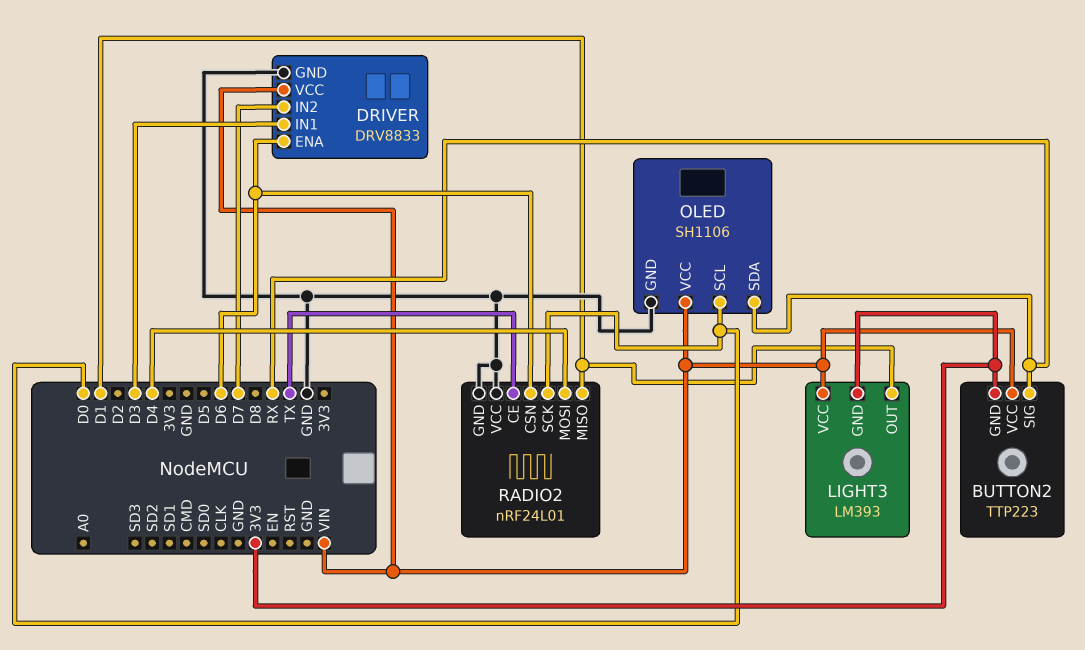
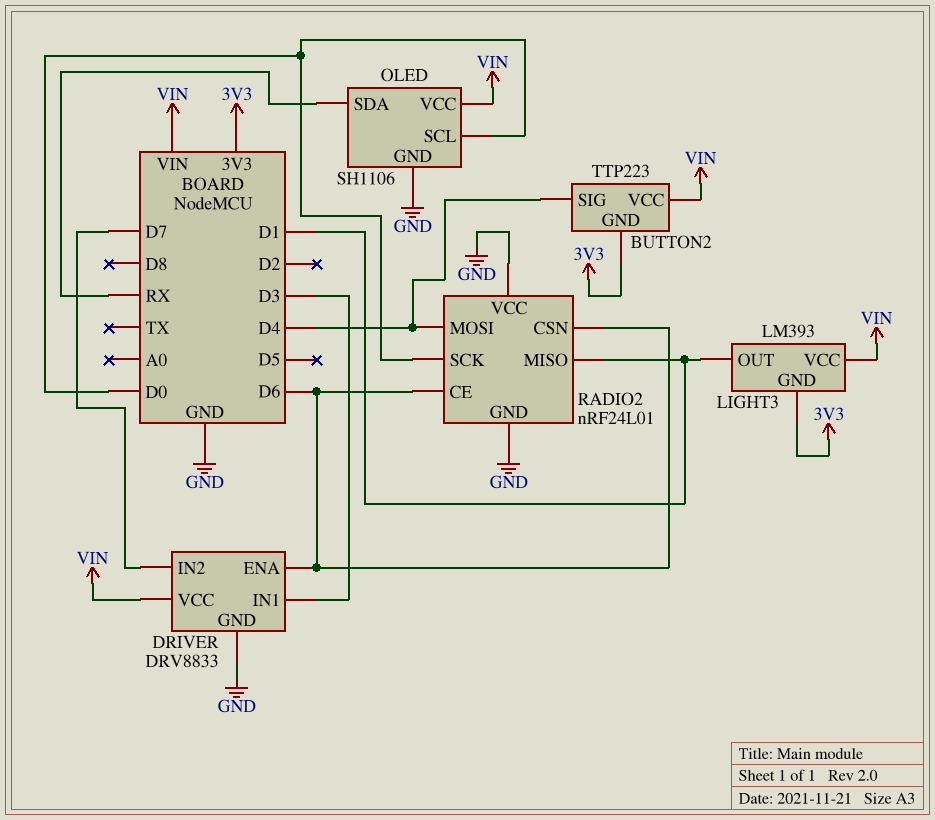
BUTTON2 pin SIG: RX -> D4
RADIO2 pin CE: TX -> D6

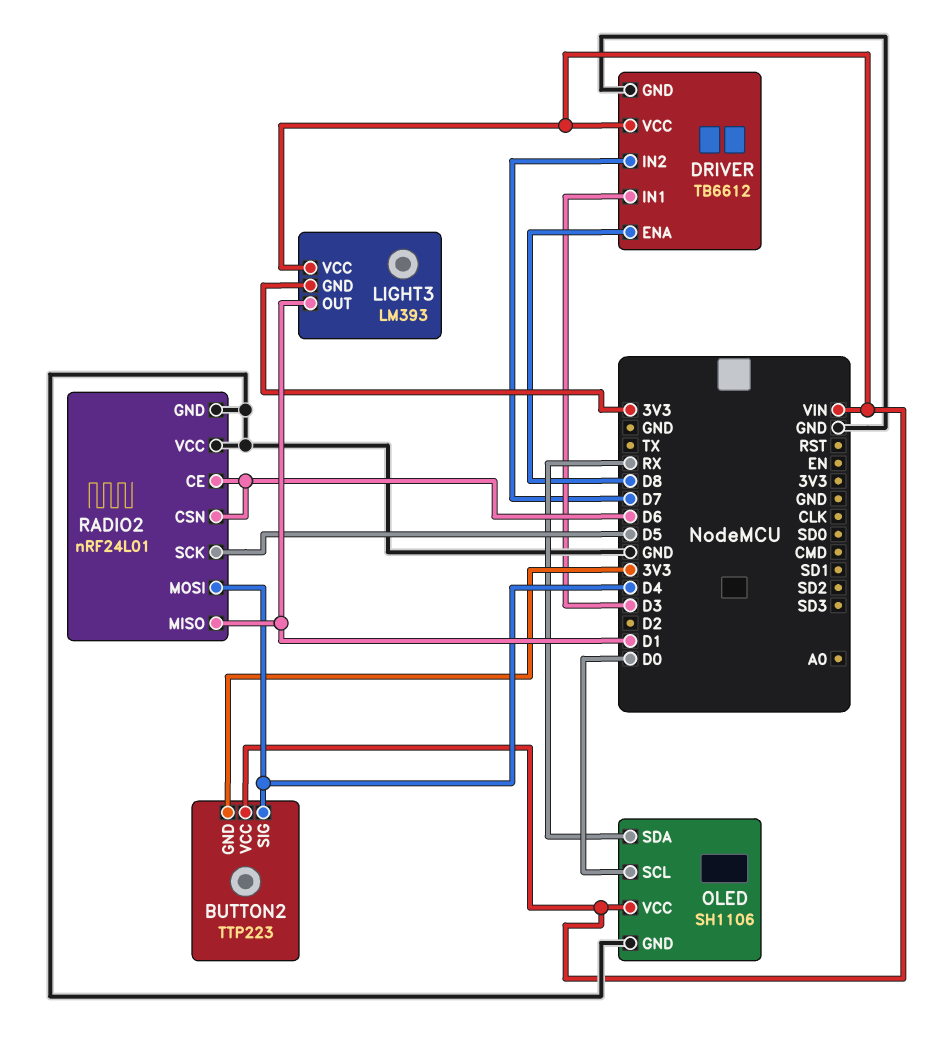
DRIVER: DRV8833 -> TB6612
DRIVER pin ENA: D6 -> D8
RADIO2 pin SCK: D0 -> D5

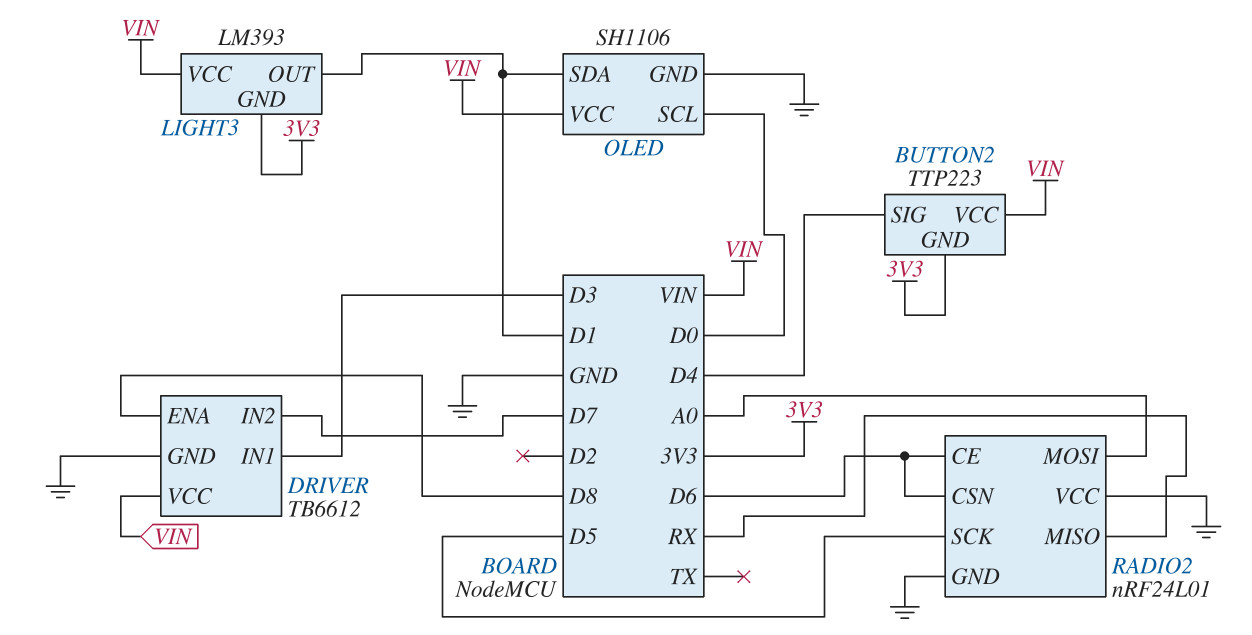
OLED pin SDA: RX -> D1
RADIO2 pin MISO: D1 -> RX
RADIO2 pin MOSI: D4 -> A0

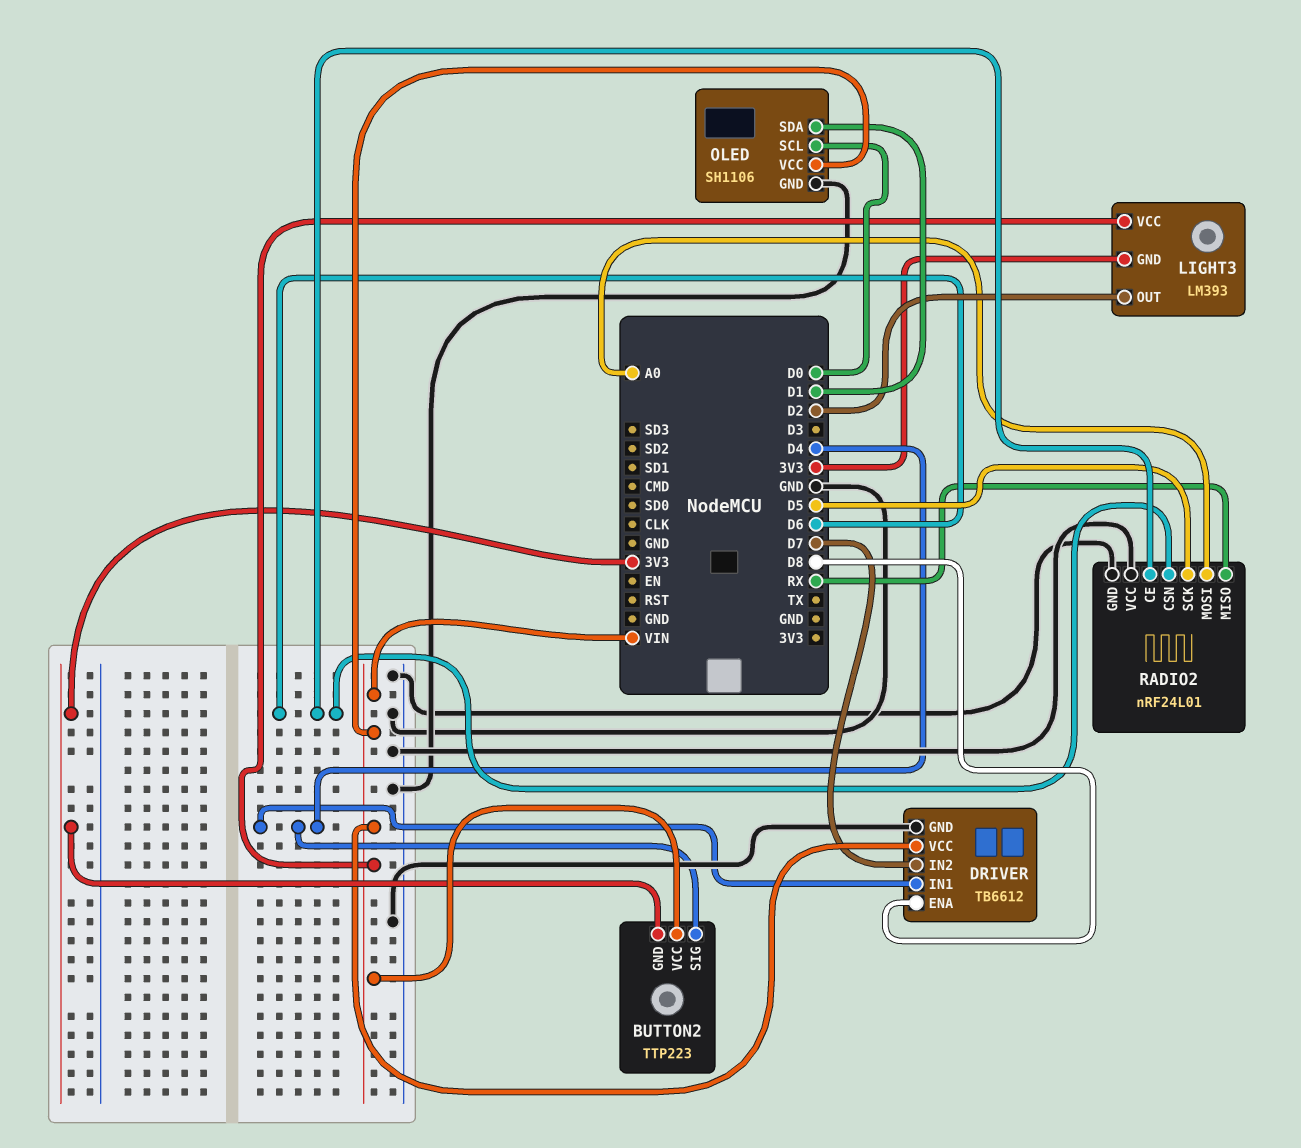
DRIVER pin IN1: D3 -> D4
LIGHT3 pin OUT: D1 -> D2

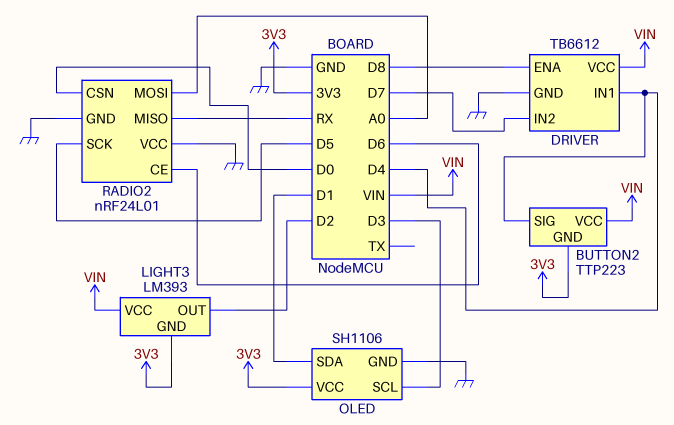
OLED pin SCL: D0 -> D3
OLED pin VCC: VIN -> 3V3
RADIO2 pin CSN: D6 -> D0

